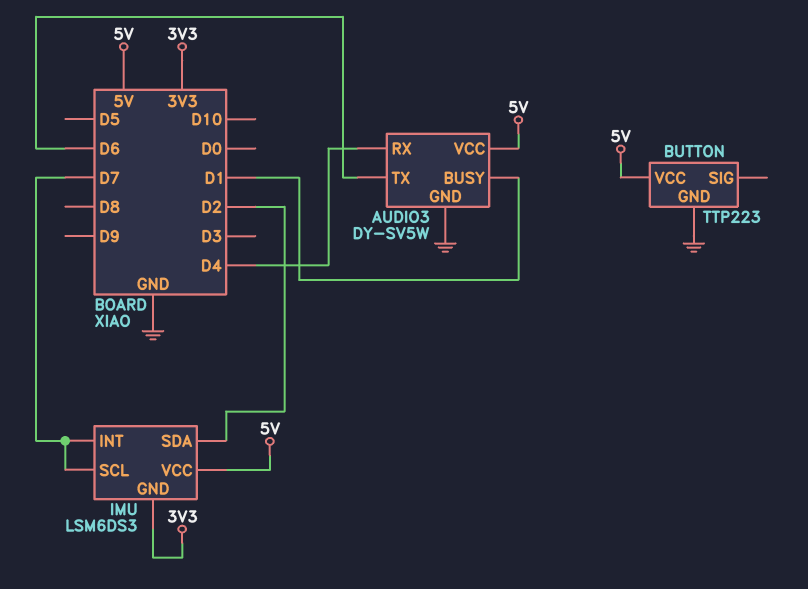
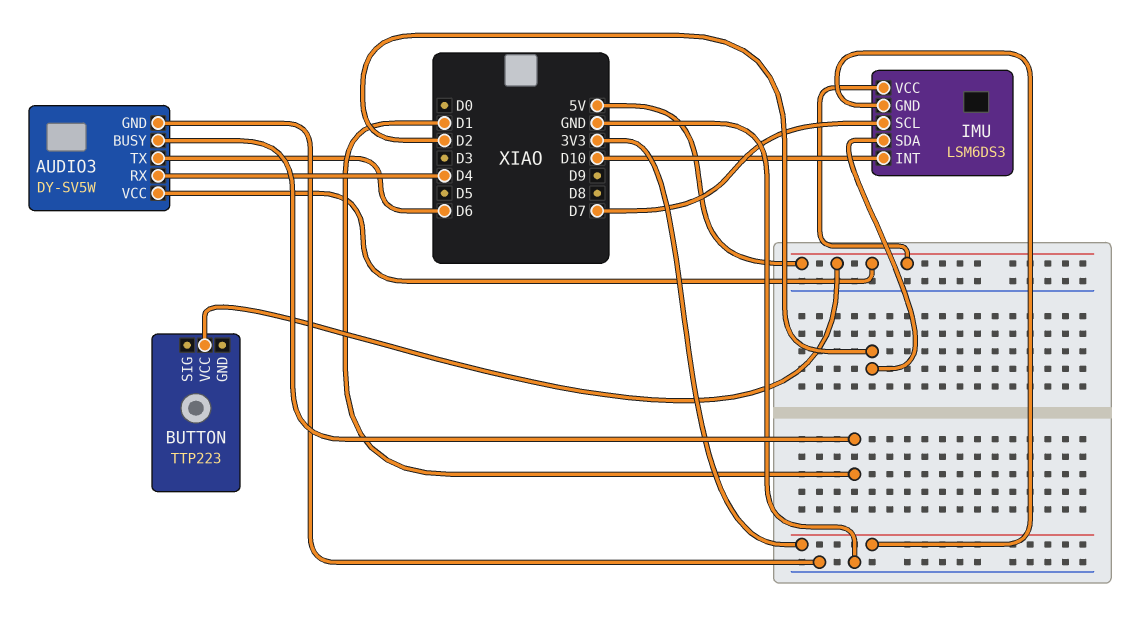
BUTTON pin GND: GND -> none
IMU pin INT: D7 -> D10

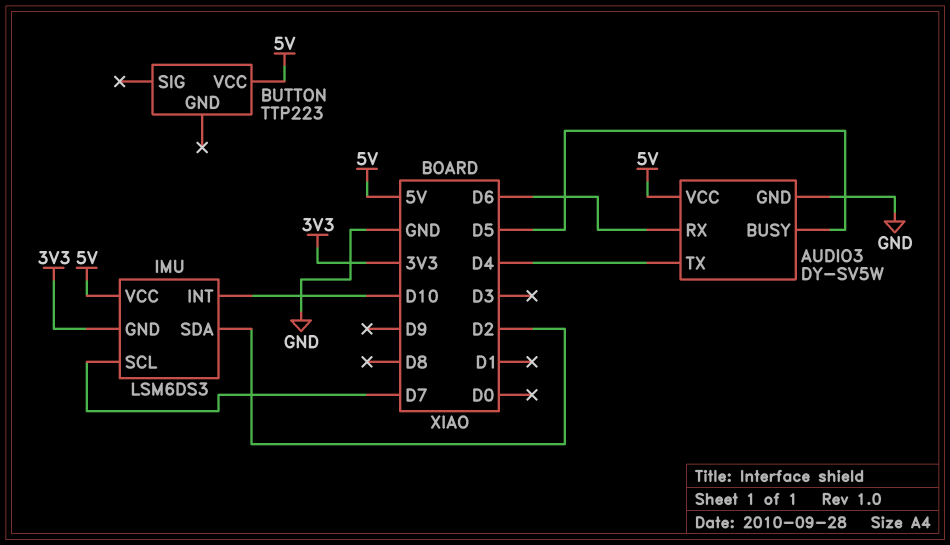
AUDIO3 pin BUSY: D1 -> D5
AUDIO3 pin RX: D4 -> D6
AUDIO3 pin TX: D6 -> D4

